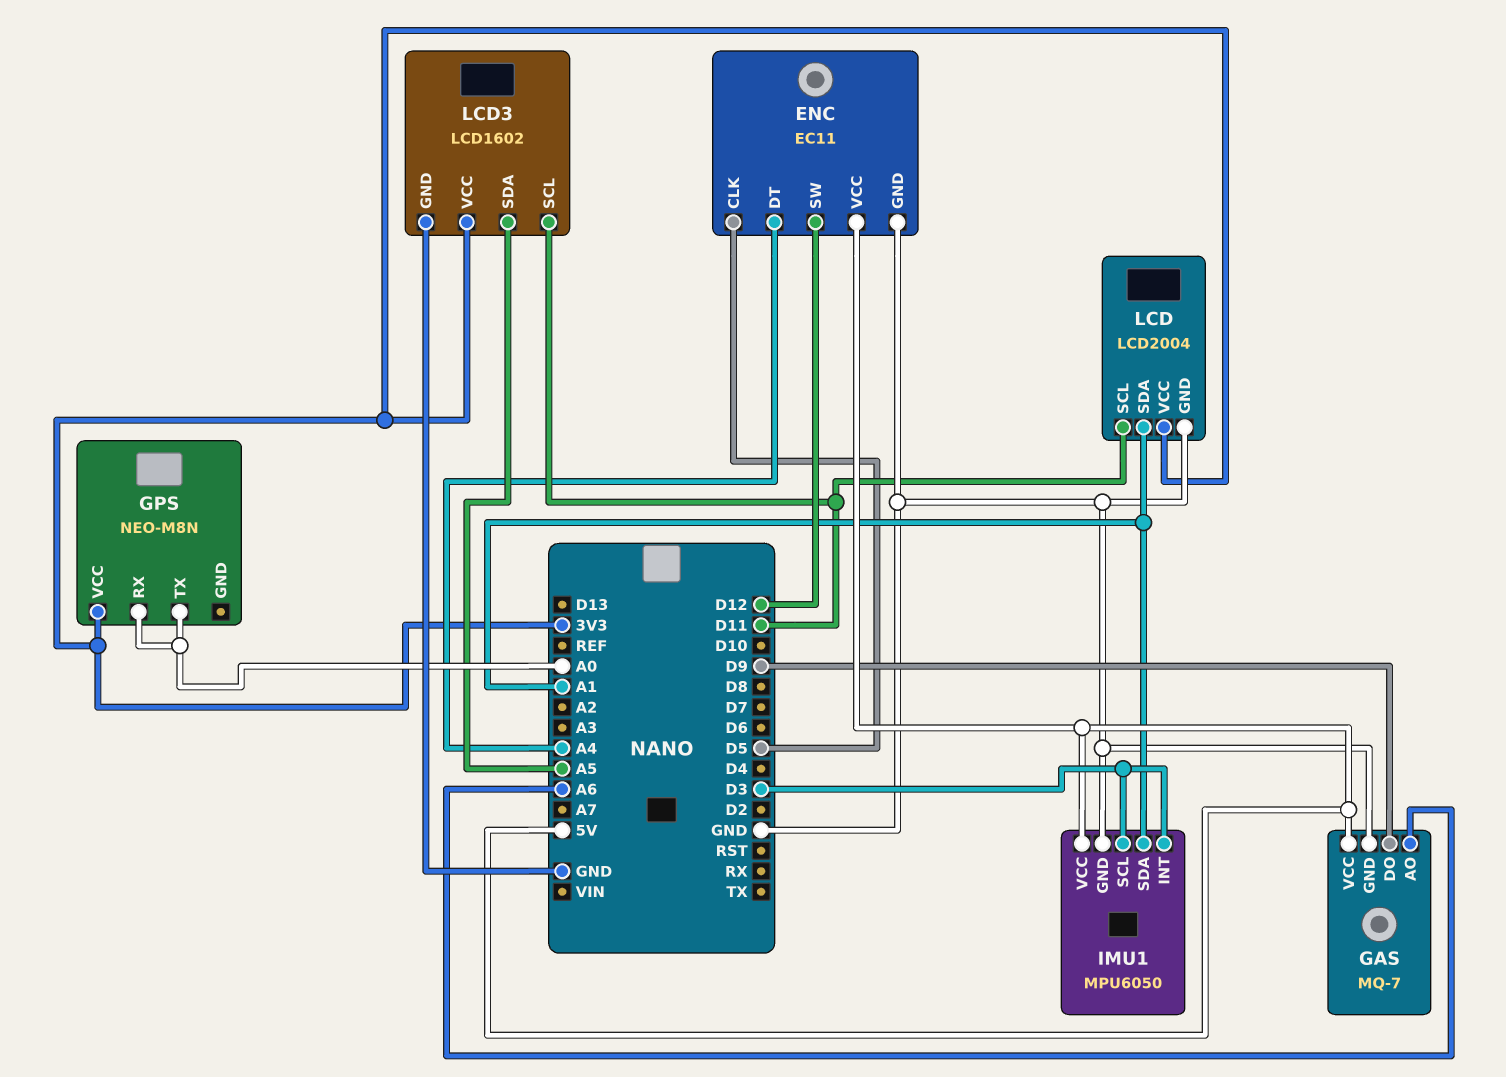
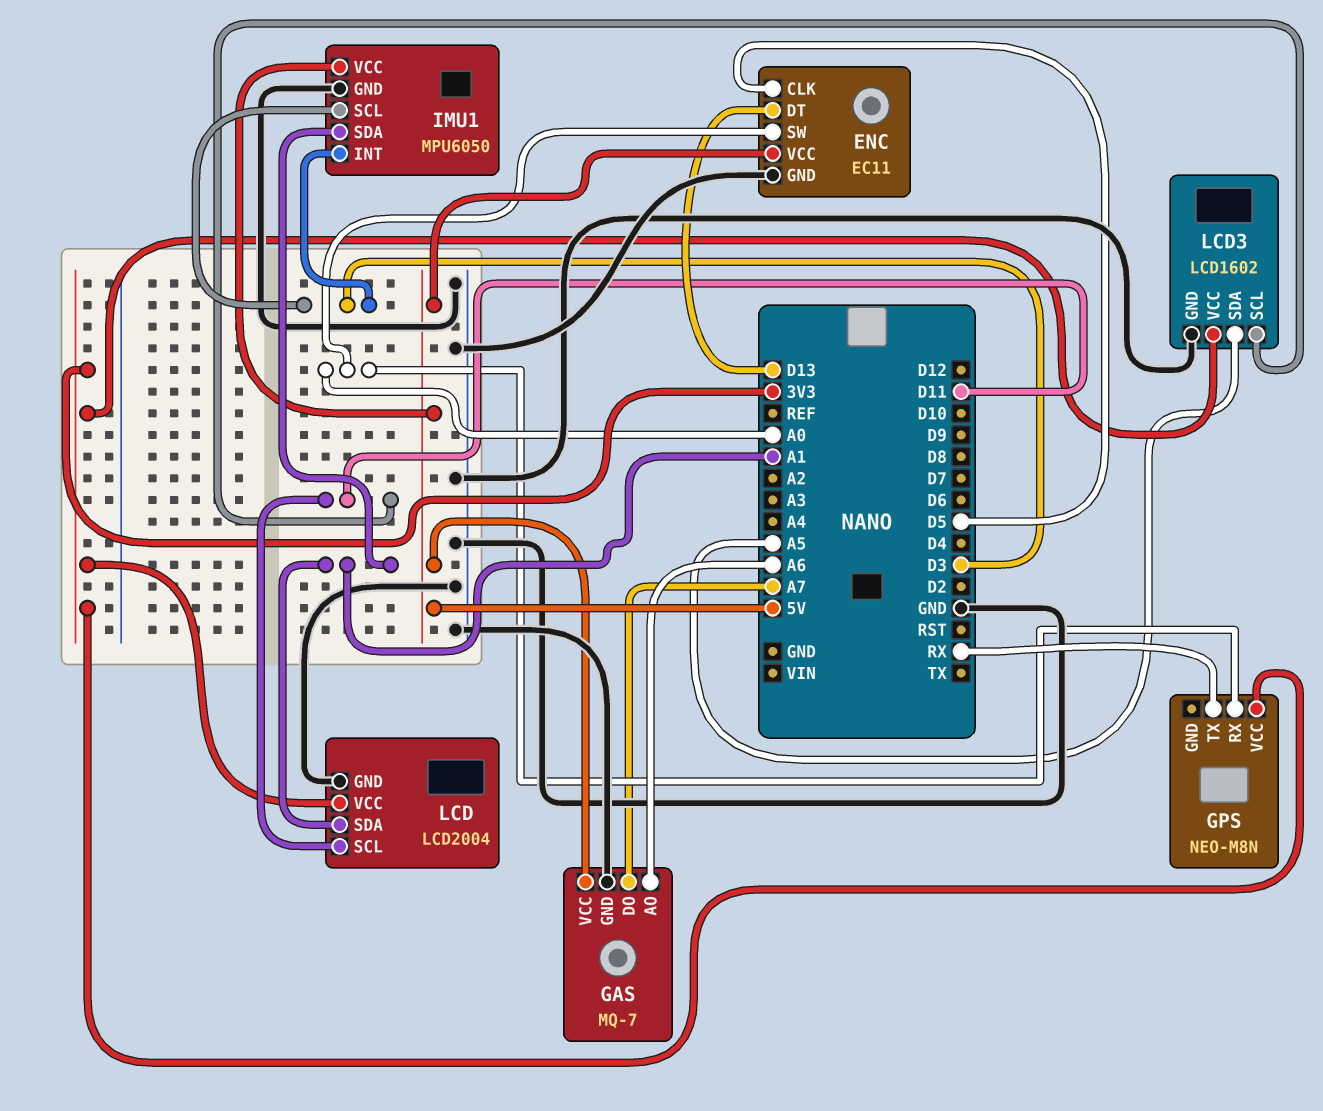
ENC pin DT: A4 -> D13
ENC pin SW: D12 -> A0
GAS pin DO: D9 -> A7
GPS pin TX: A0 -> RX

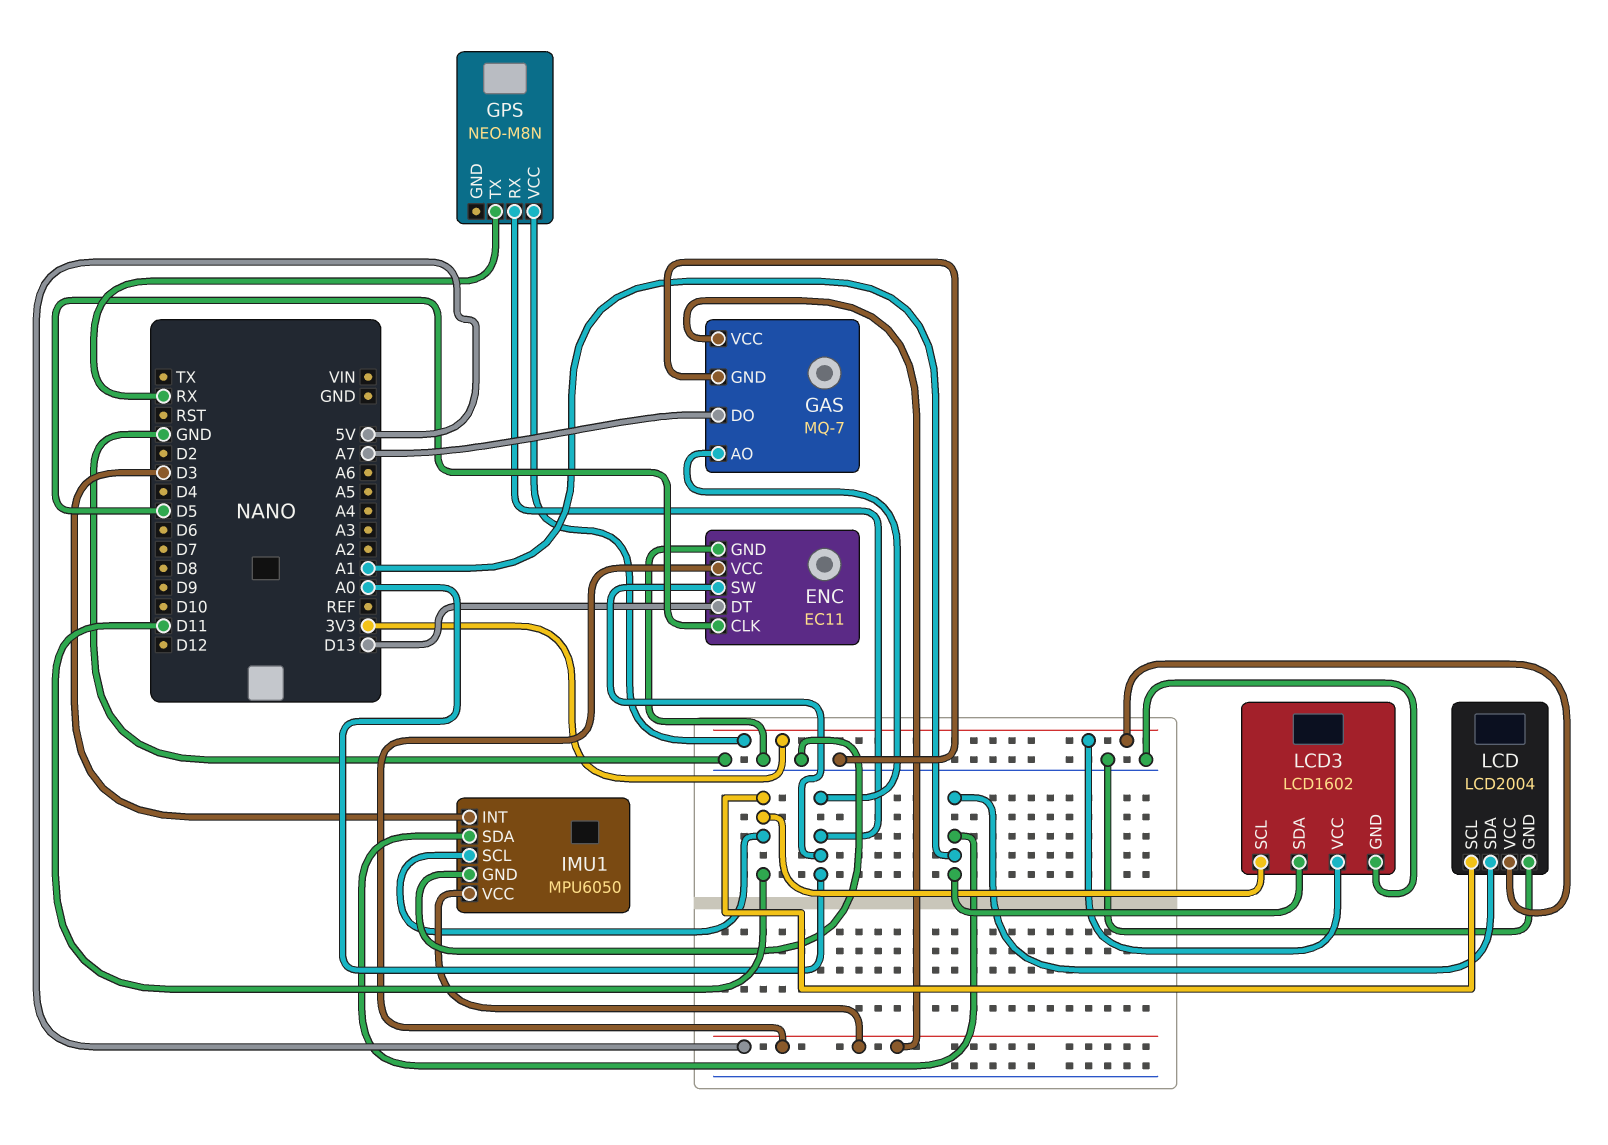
GAS pin AO: A6 -> A0
IMU1 pin SCL: D3 -> D11
LCD3 pin SDA: A5 -> A1

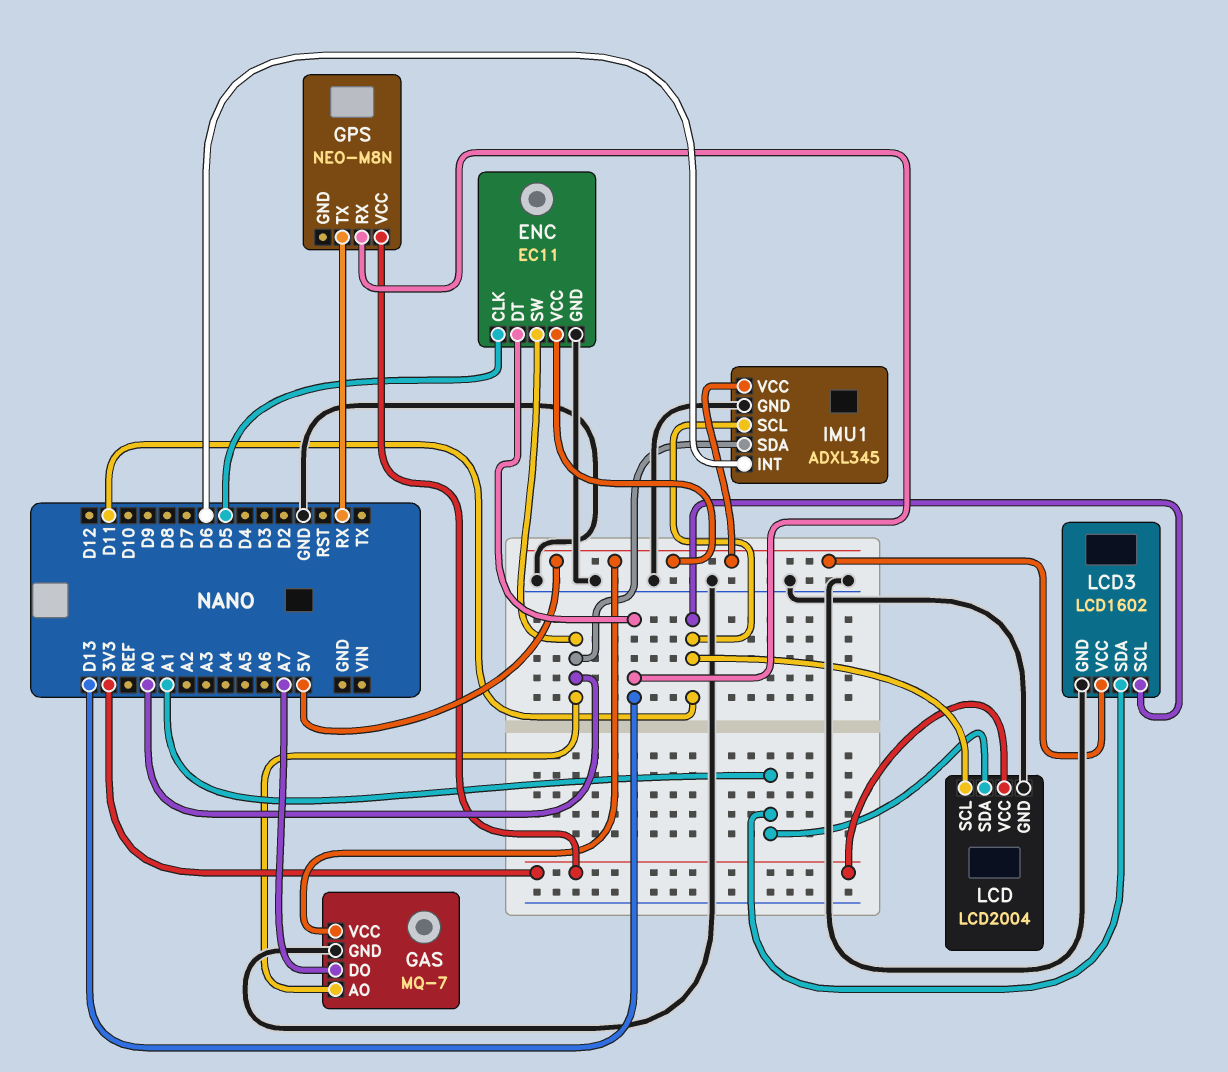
GPS pin RX: A0 -> D13
IMU1: MPU6050 -> ADXL345
IMU1 pin INT: D3 -> D6
IMU1 pin SDA: A1 -> A0
LCD3 pin VCC: 3V3 -> 5V

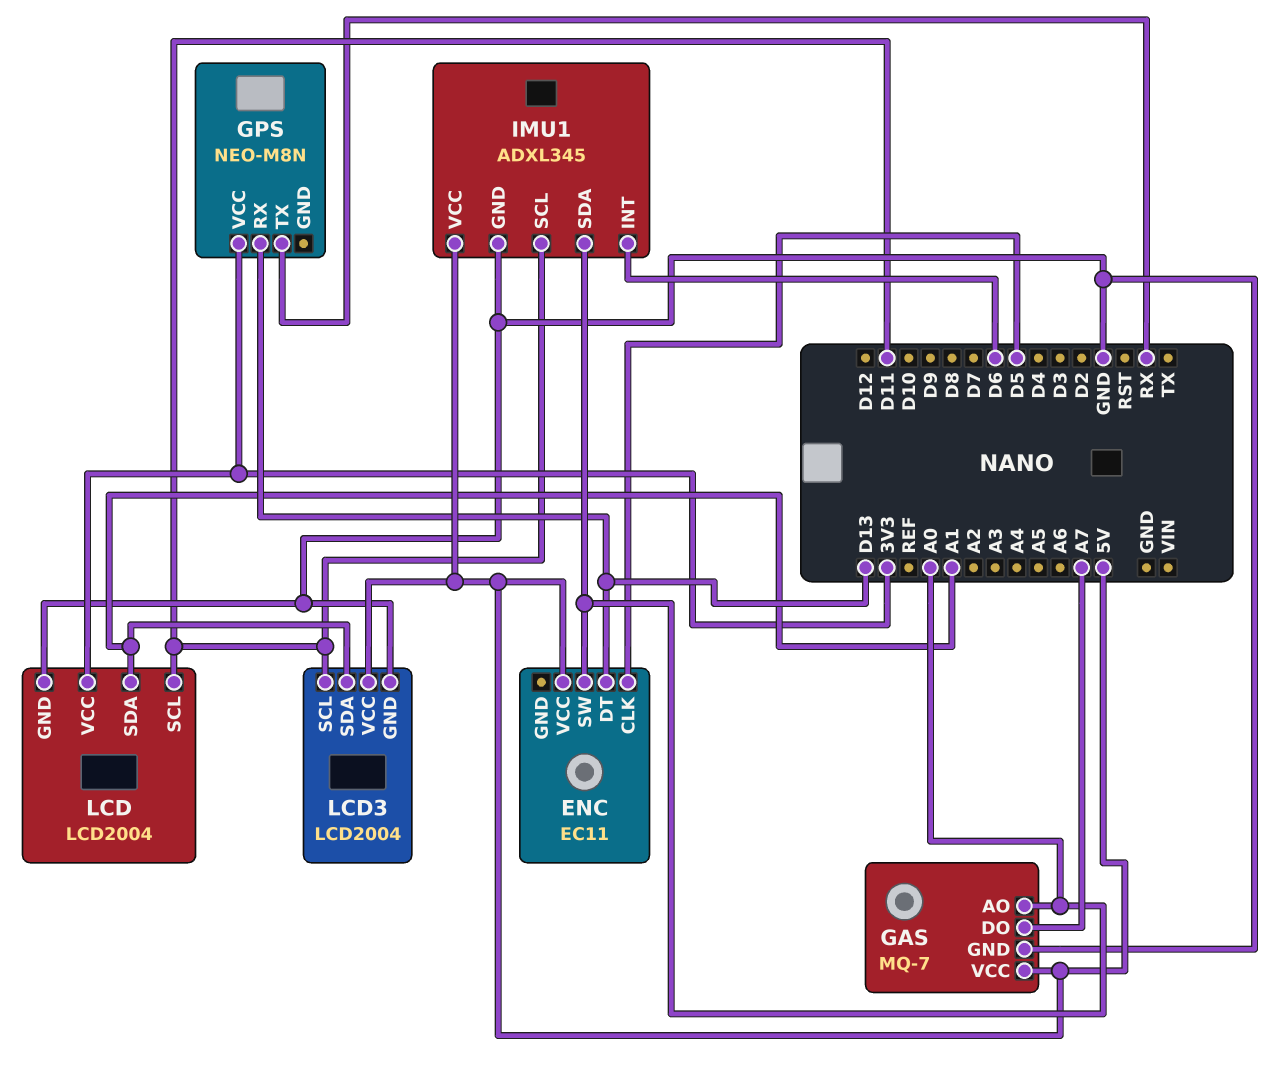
ENC pin GND: GND -> none
LCD3: LCD1602 -> LCD2004

